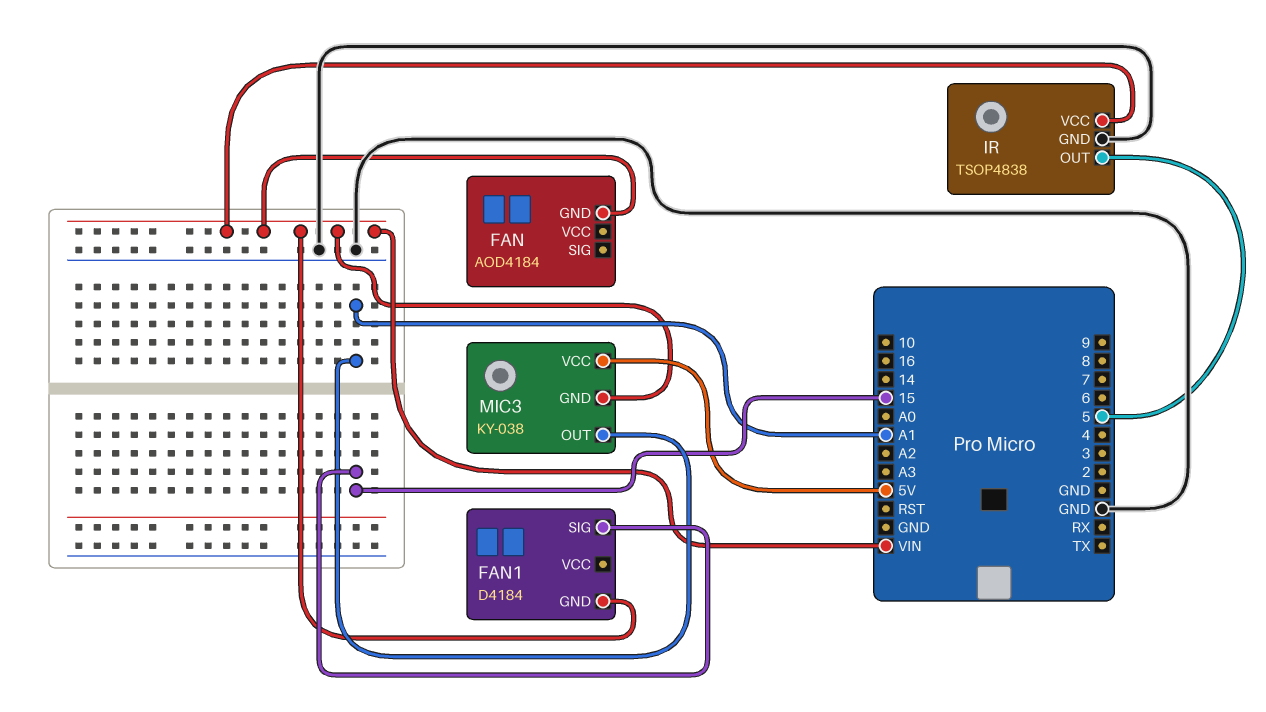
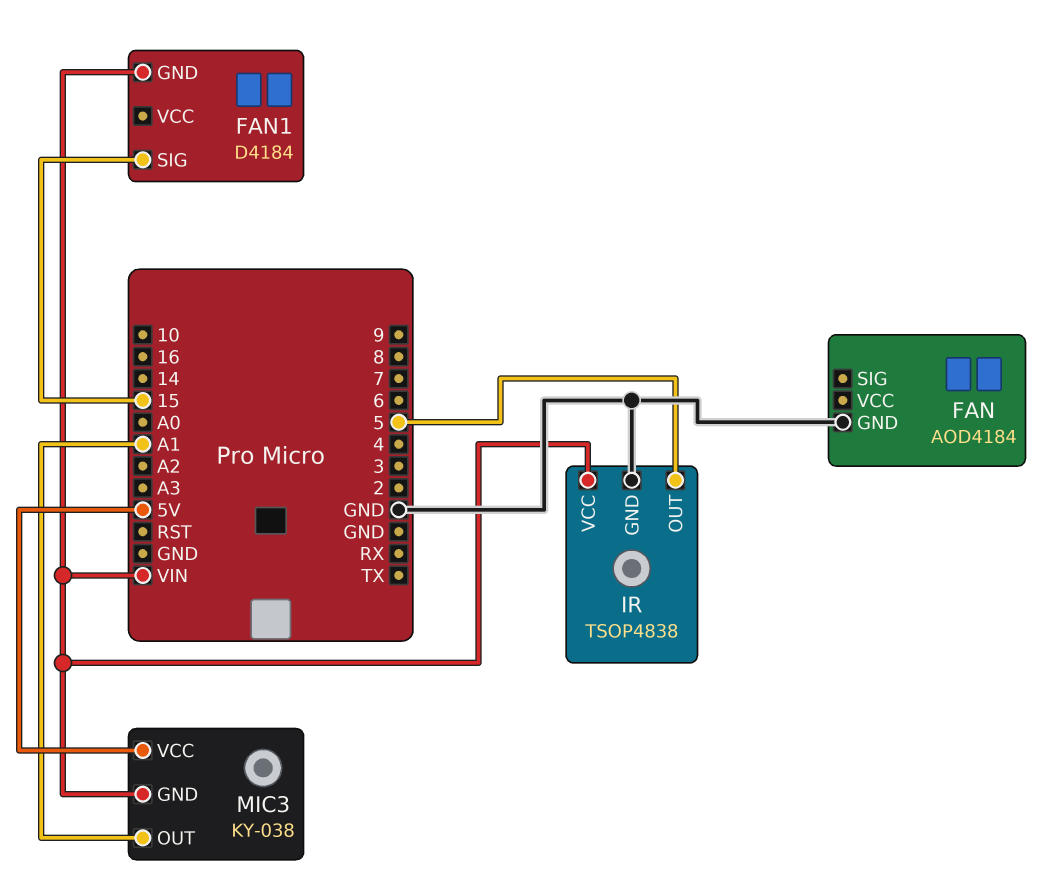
FAN pin GND: VIN -> GND

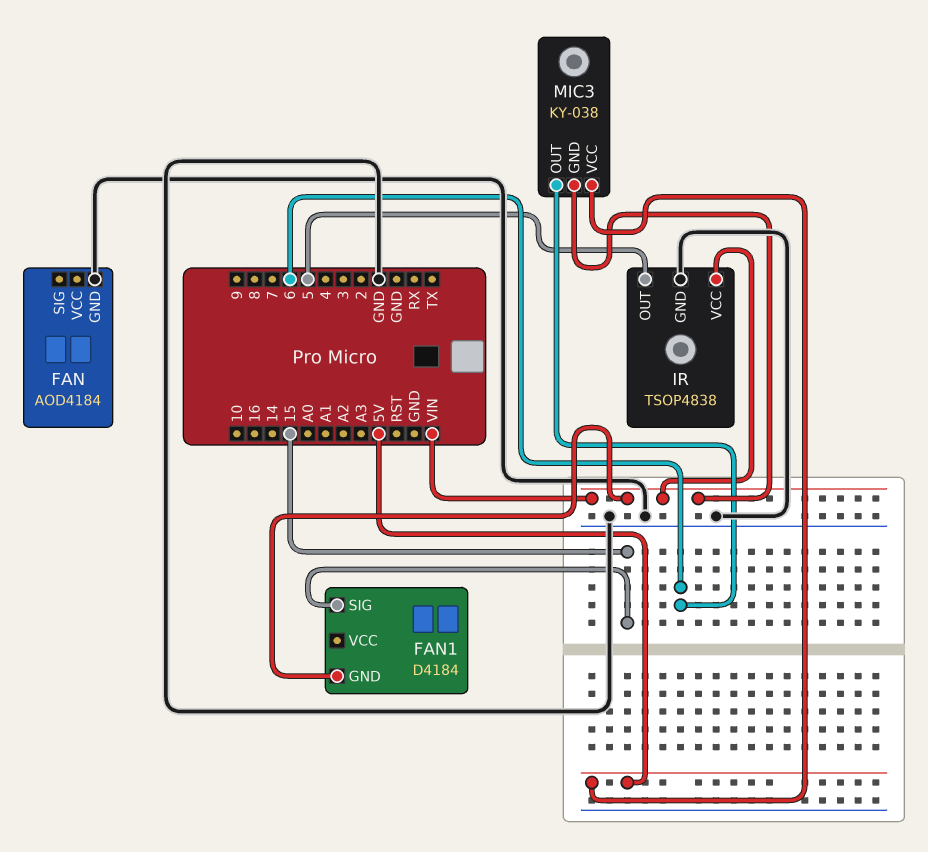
MIC3 pin OUT: A1 -> 6

